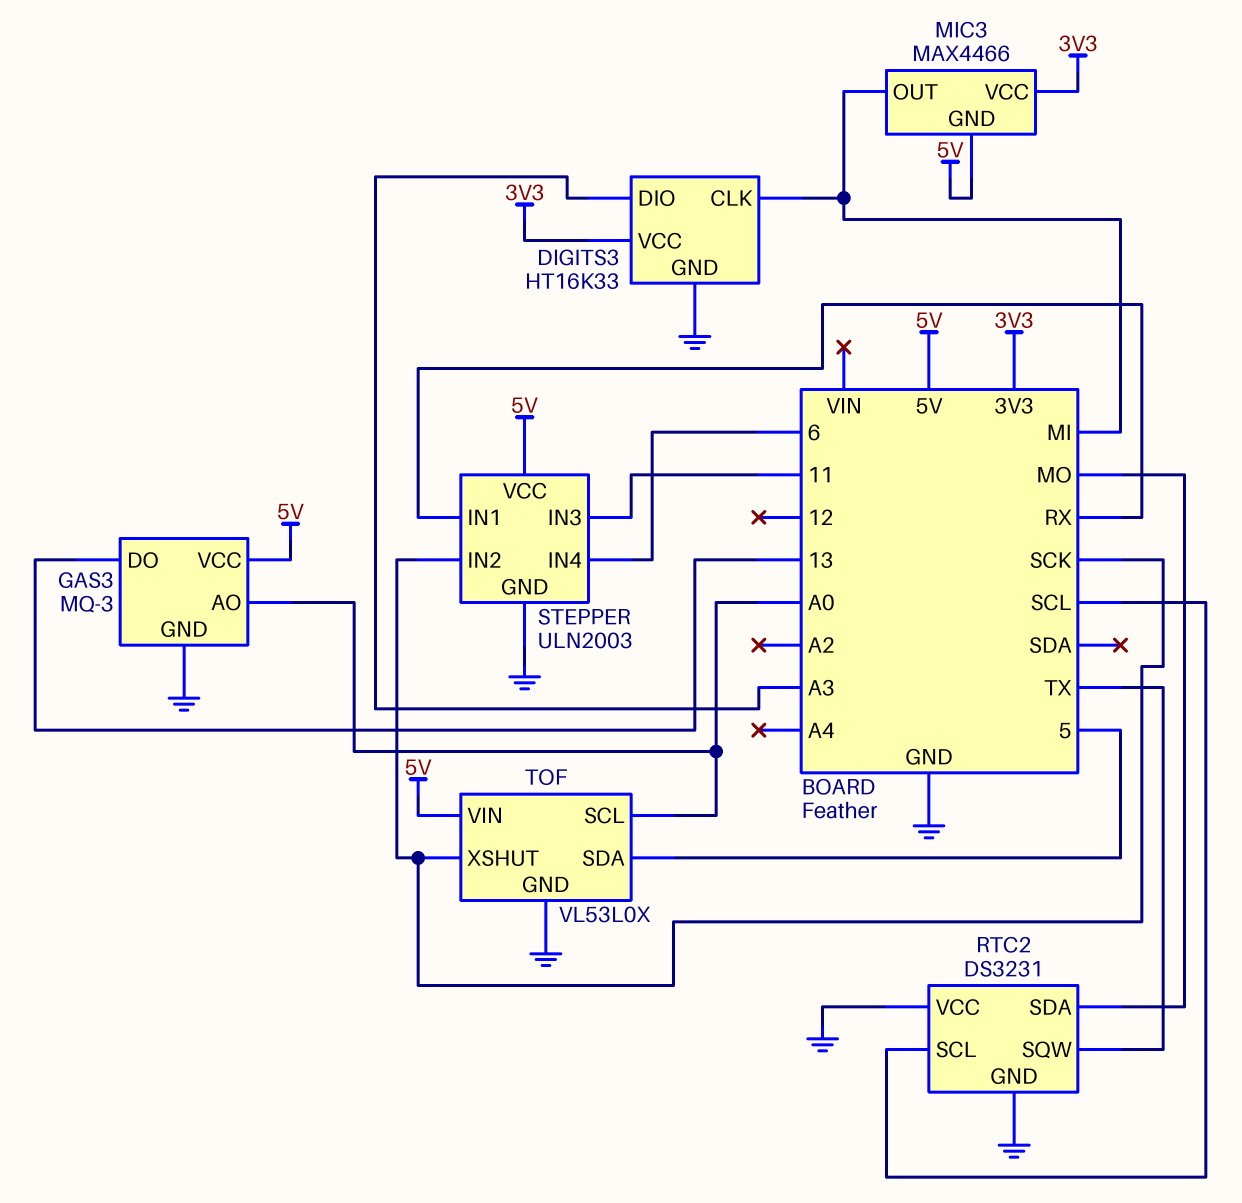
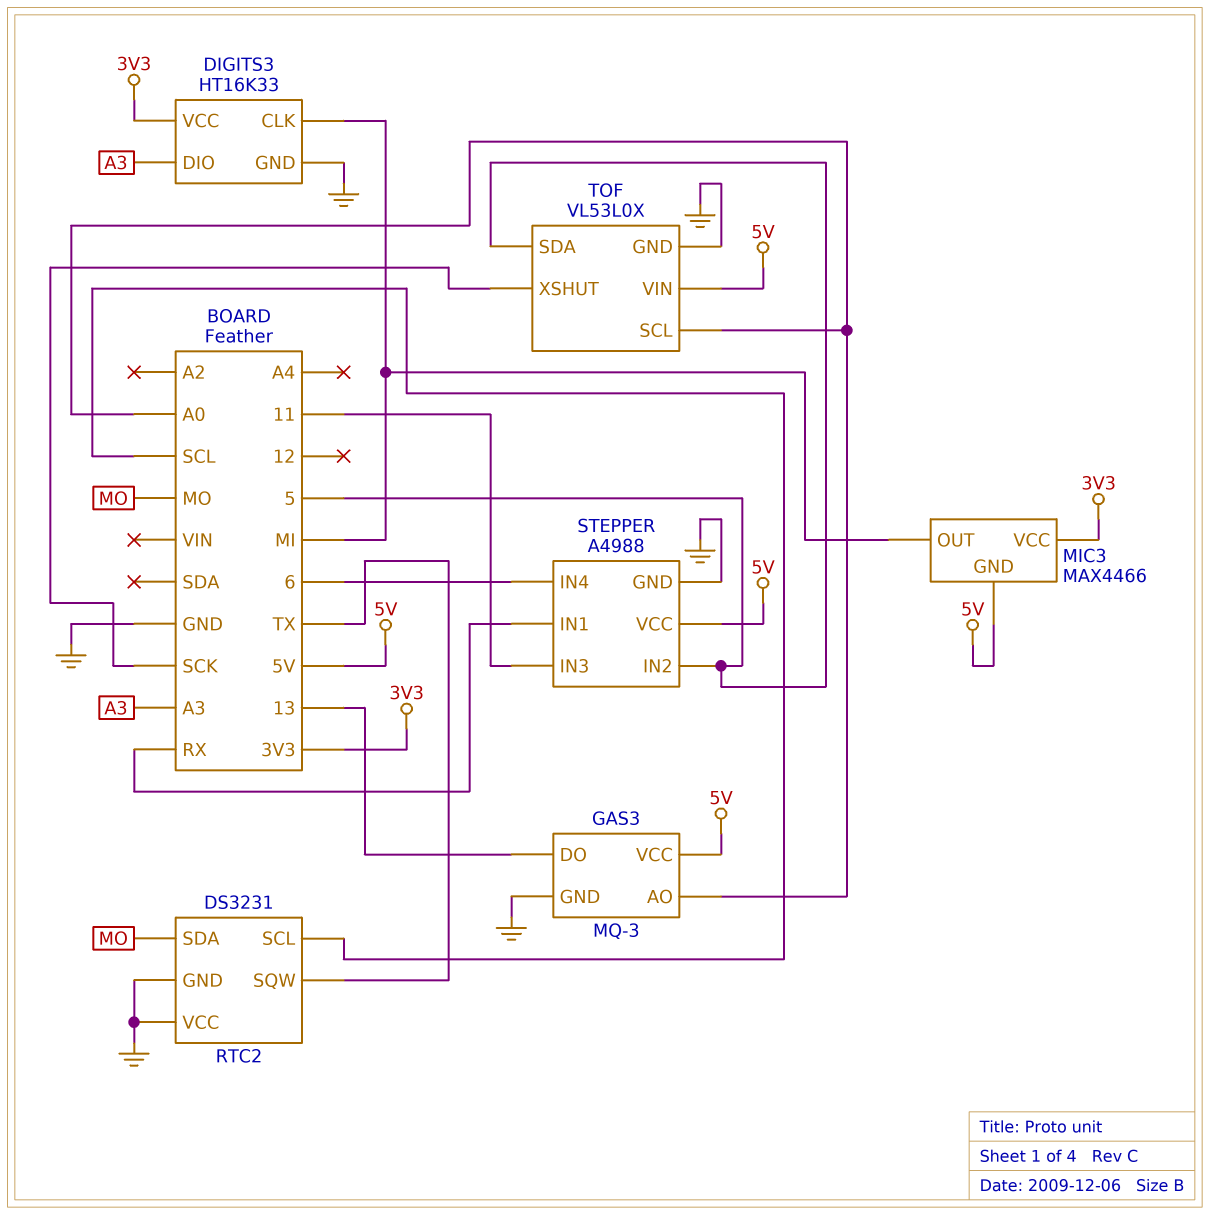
STEPPER: ULN2003 -> A4988
STEPPER pin IN2: SCK -> 5

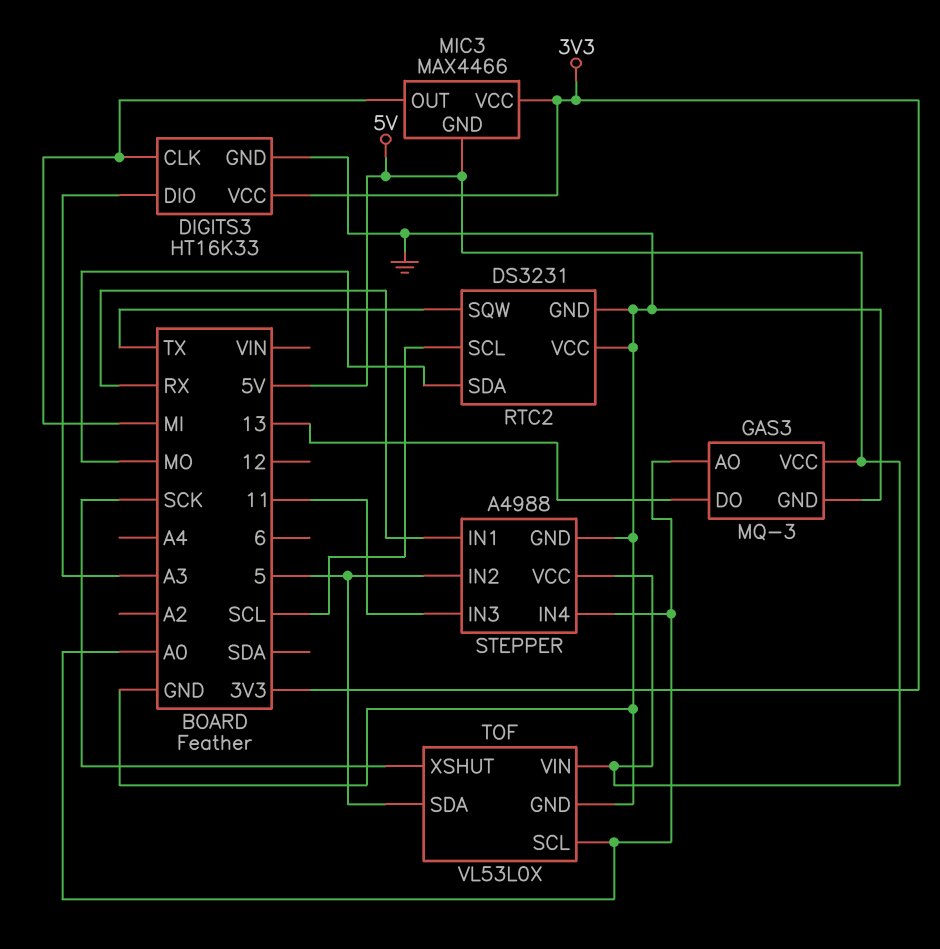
STEPPER pin IN4: 6 -> A0

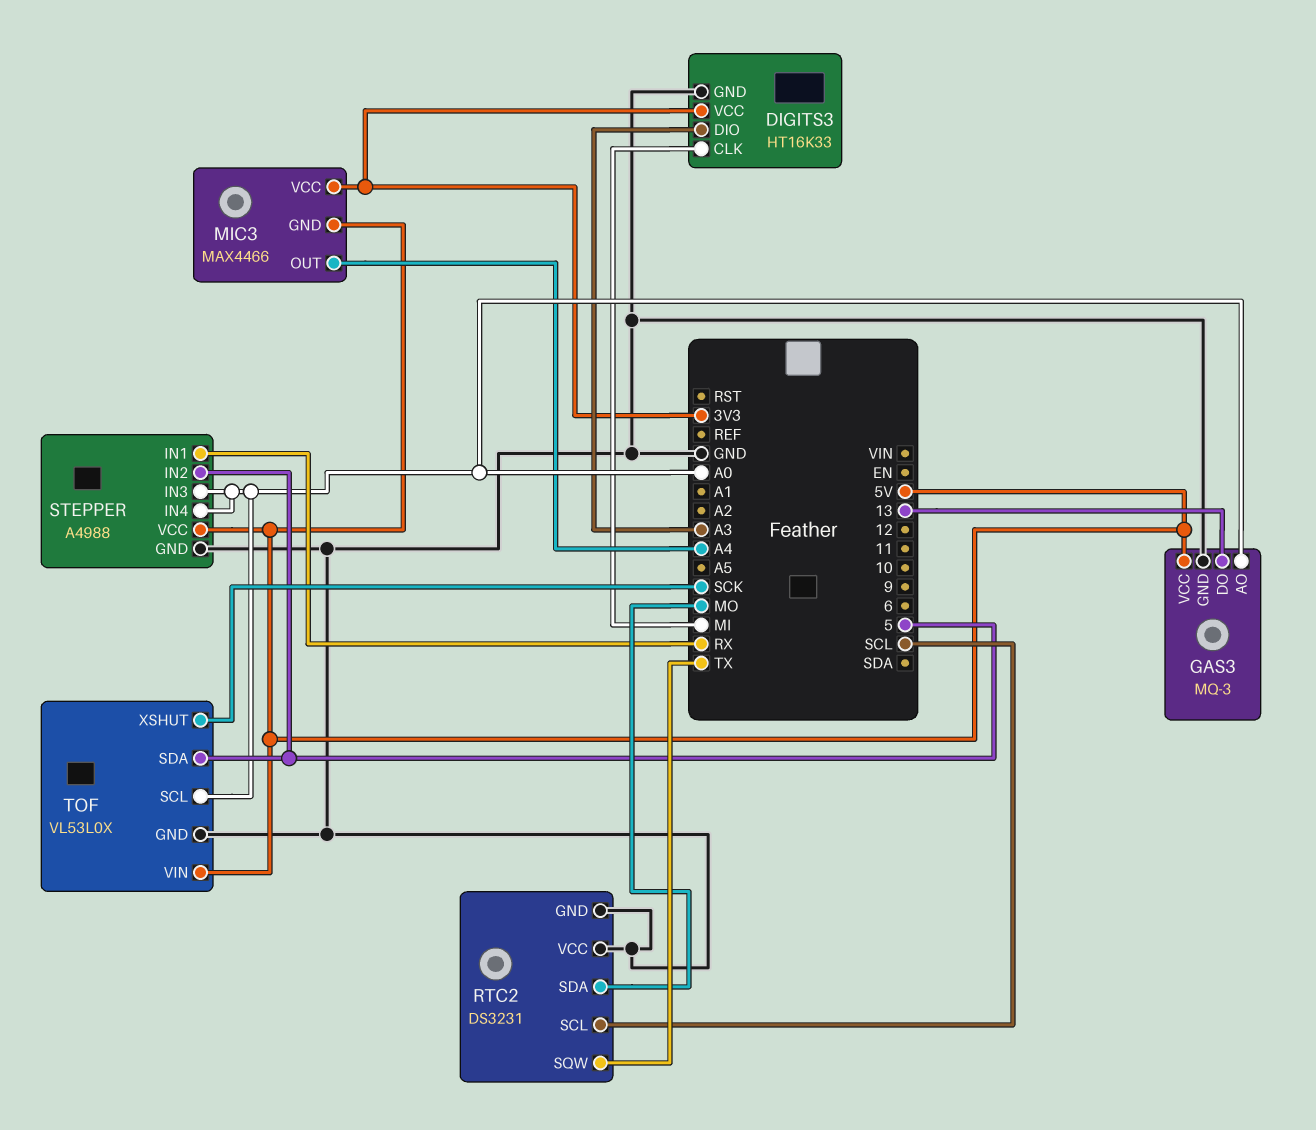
MIC3 pin OUT: MI -> A4
STEPPER pin IN3: 11 -> A0

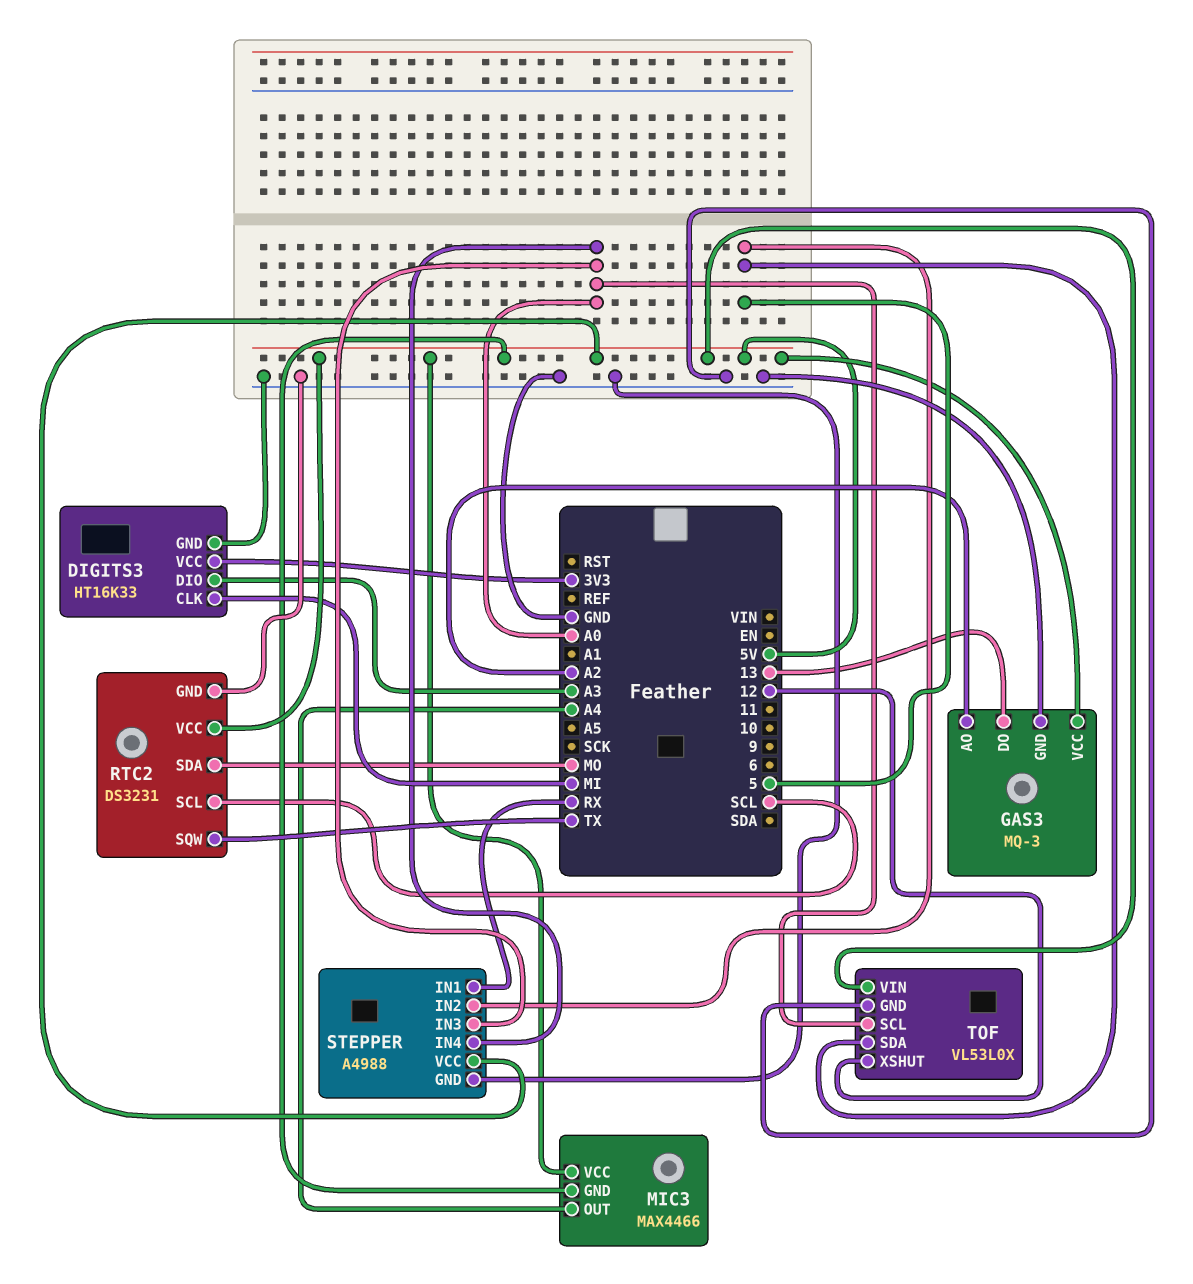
GAS3 pin AO: A0 -> A2
MIC3 pin VCC: 3V3 -> 5V
RTC2 pin VCC: GND -> 5V
TOF pin XSHUT: SCK -> 12

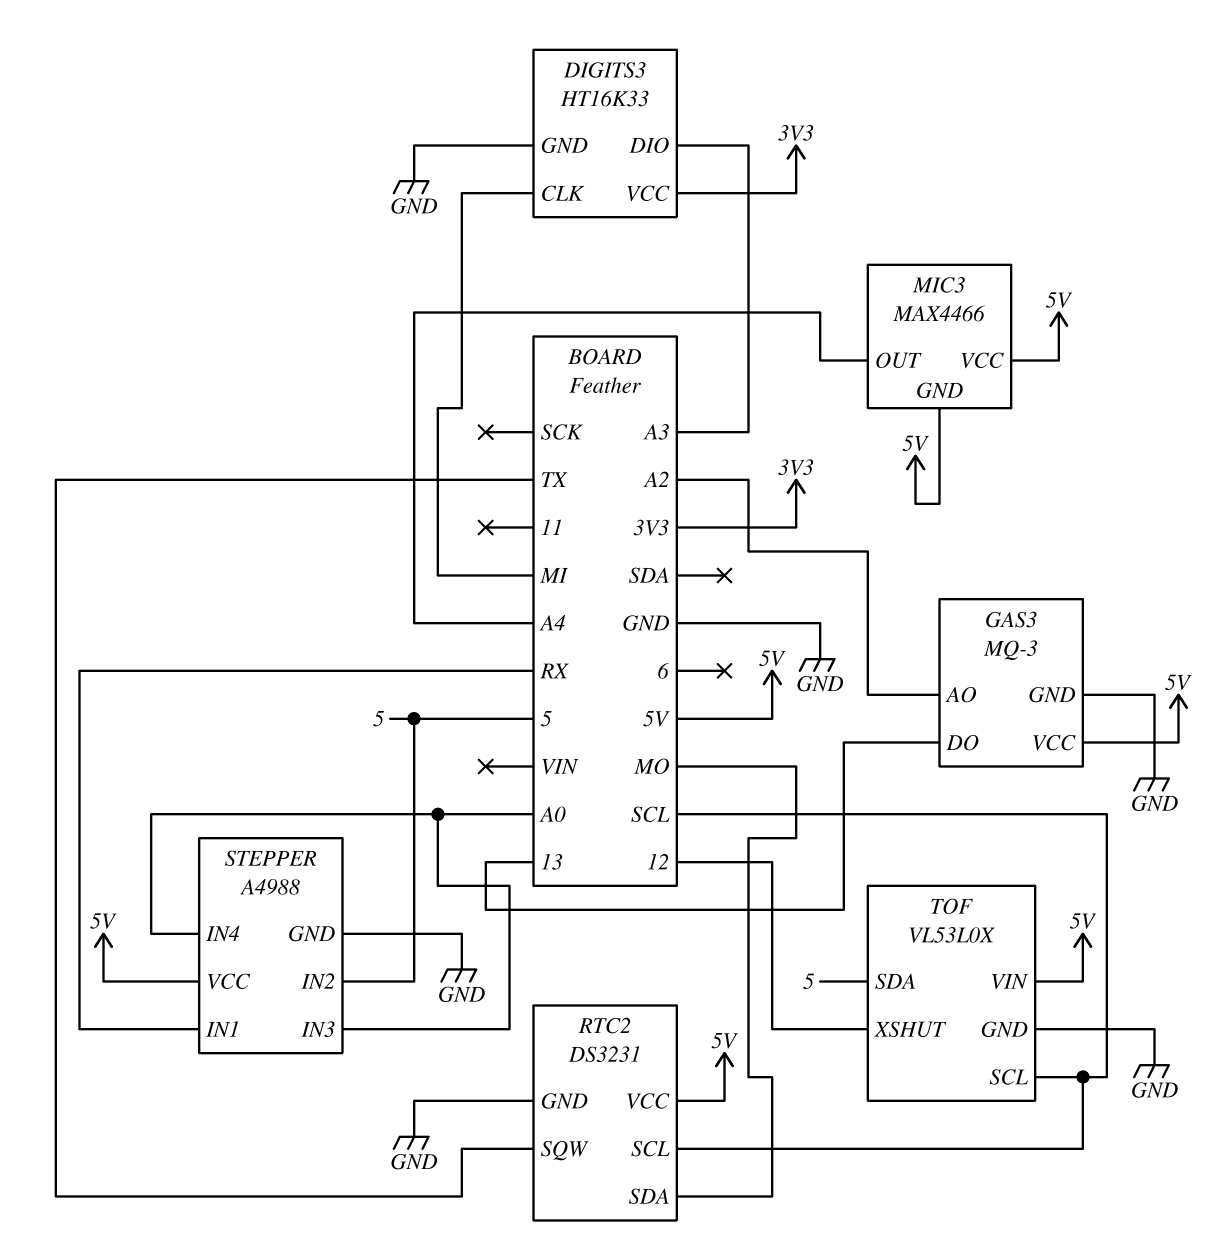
TOF pin SCL: A0 -> SCL

